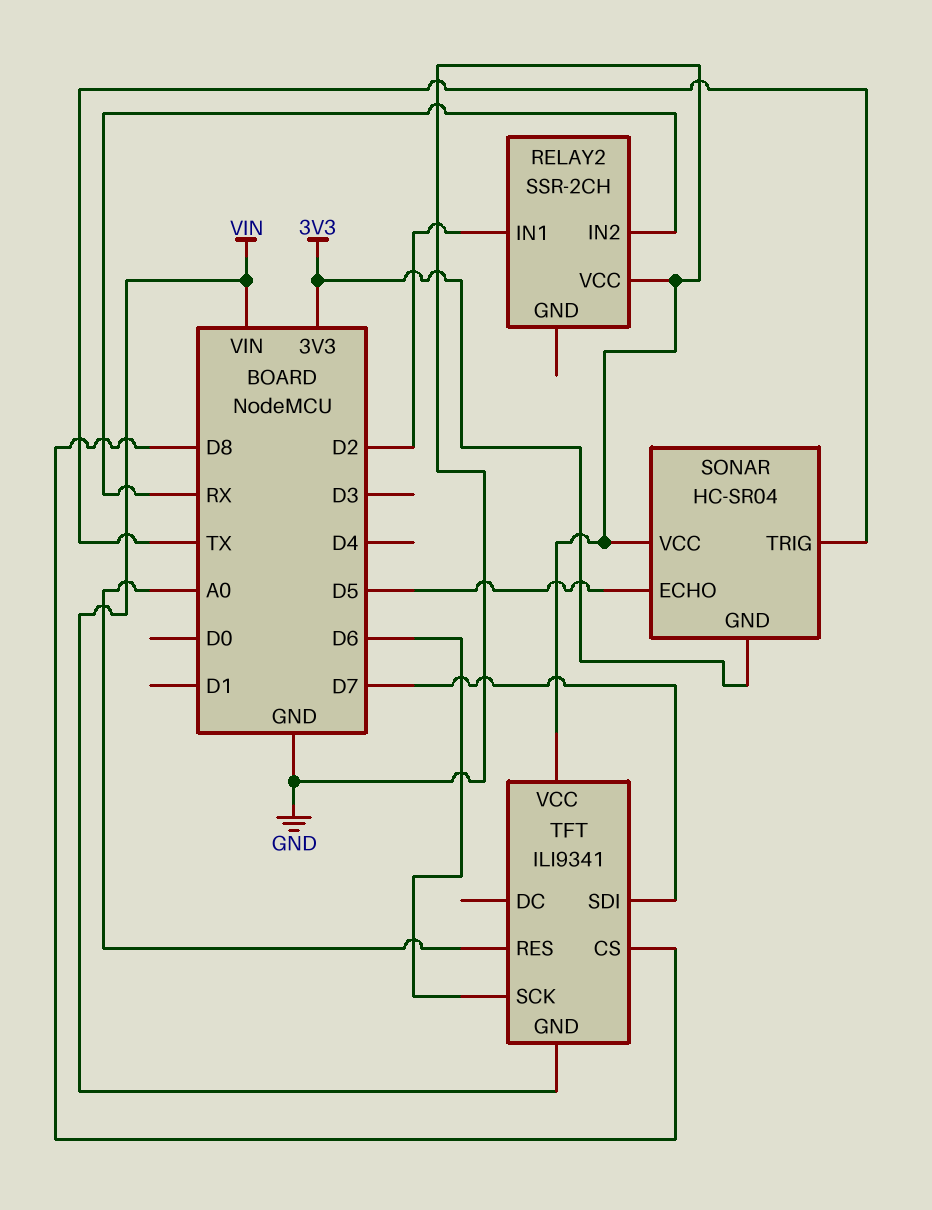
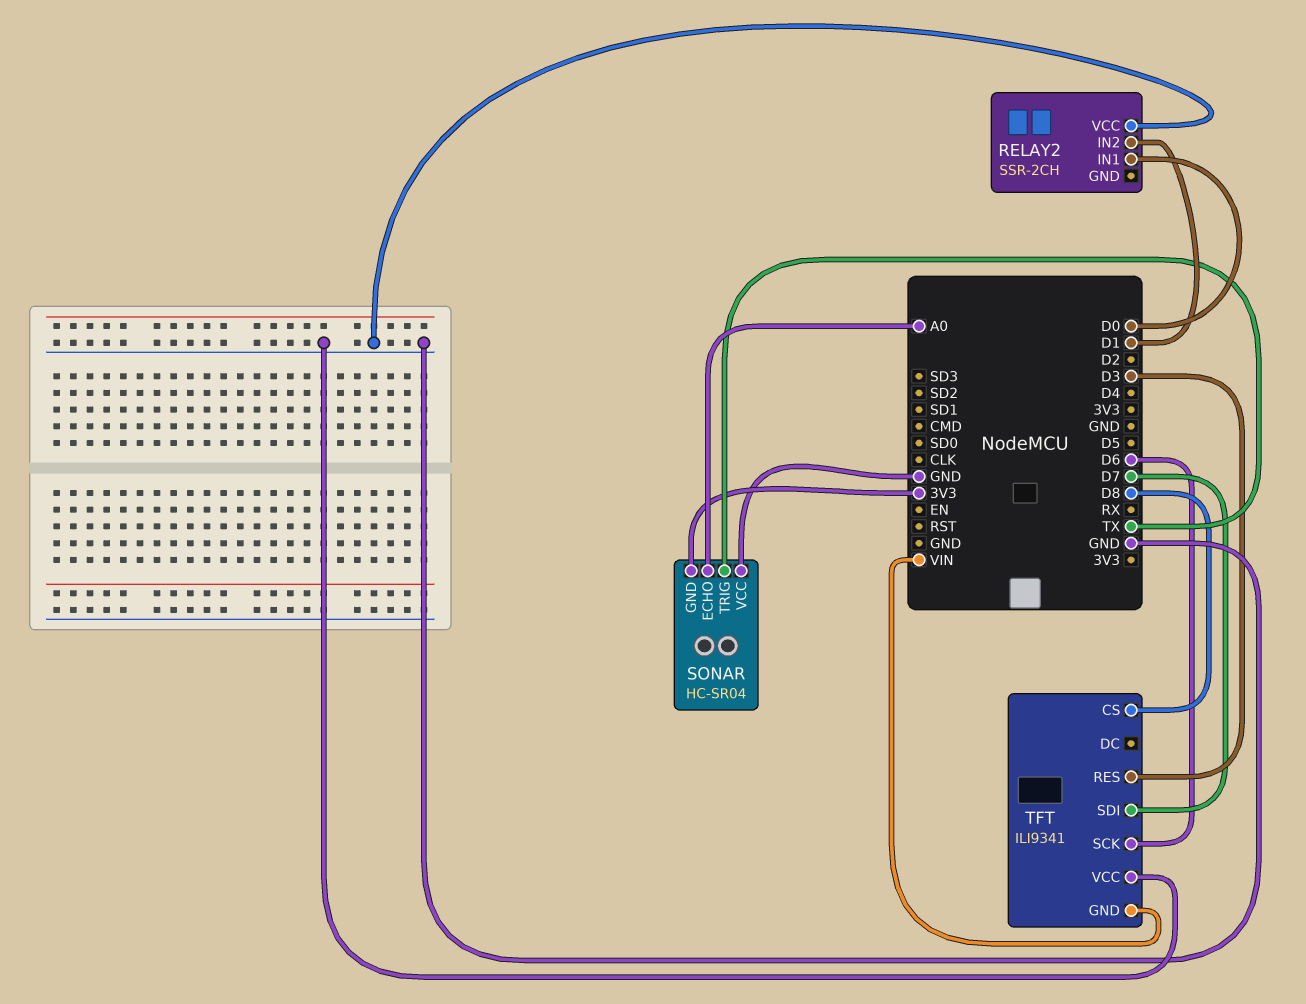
RELAY2 pin IN1: D2 -> D0
RELAY2 pin IN2: RX -> D1
SONAR pin ECHO: D5 -> A0
TFT pin RES: A0 -> D3

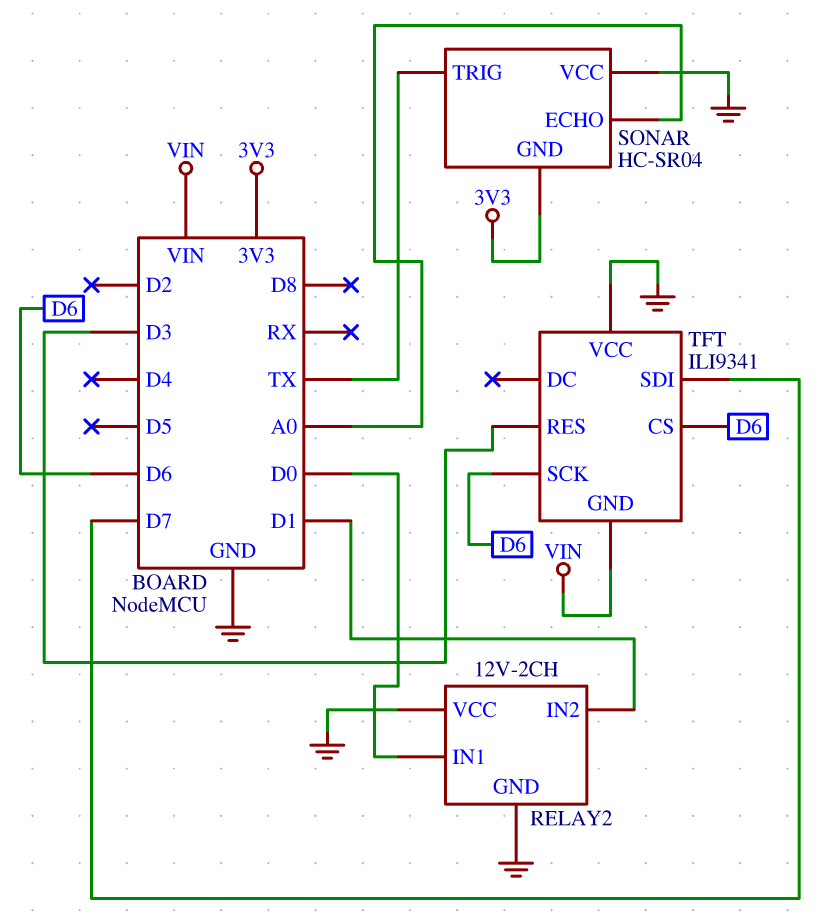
RELAY2: SSR-2CH -> 12V-2CH
RELAY2 pin GND: none -> GND
TFT pin CS: D8 -> D6

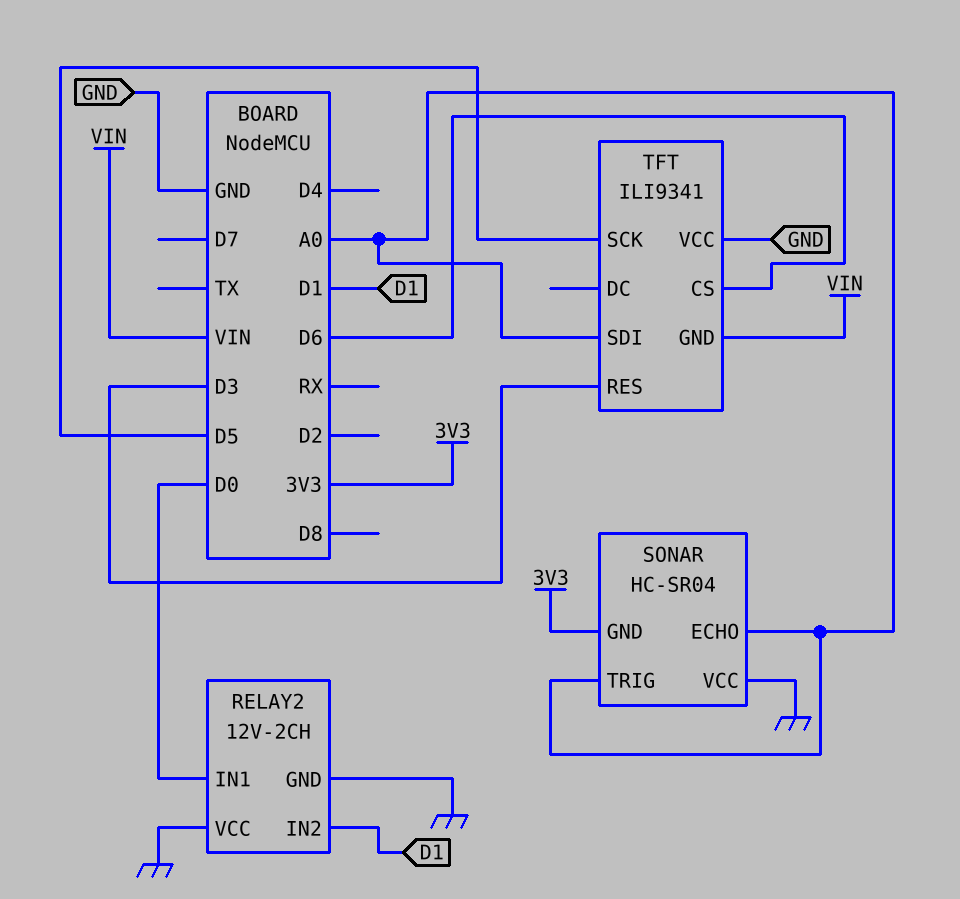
SONAR pin TRIG: TX -> A0
TFT pin SCK: D6 -> D5
TFT pin SDI: D7 -> A0

